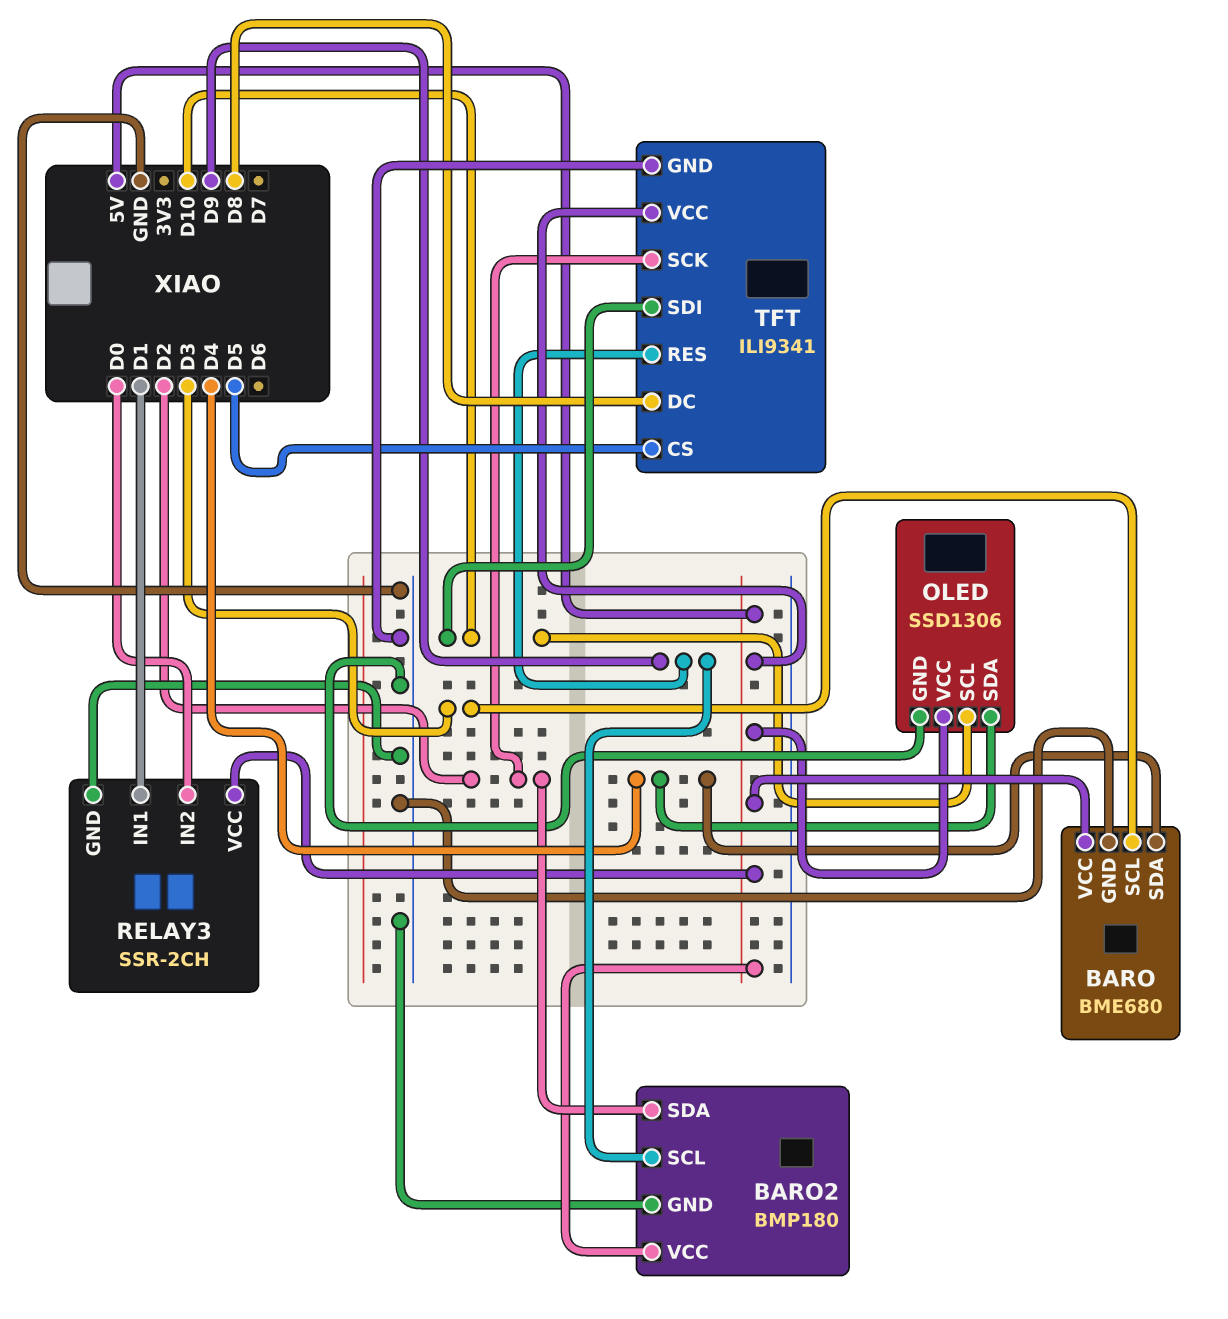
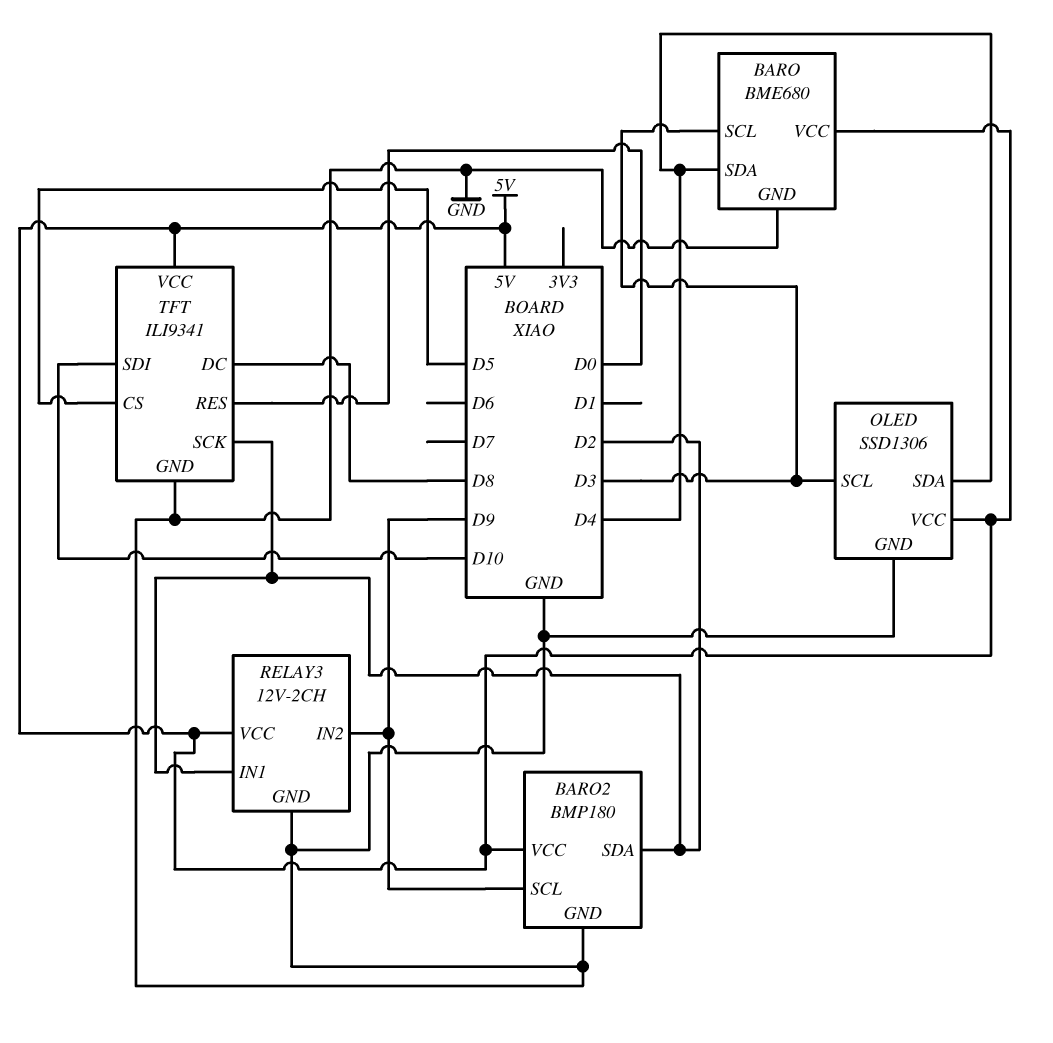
OLED pin SCL: D10 -> D3
RELAY3: SSR-2CH -> 12V-2CH
RELAY3 pin IN1: D1 -> D2
RELAY3 pin IN2: D0 -> D9
TFT pin RES: D9 -> D0

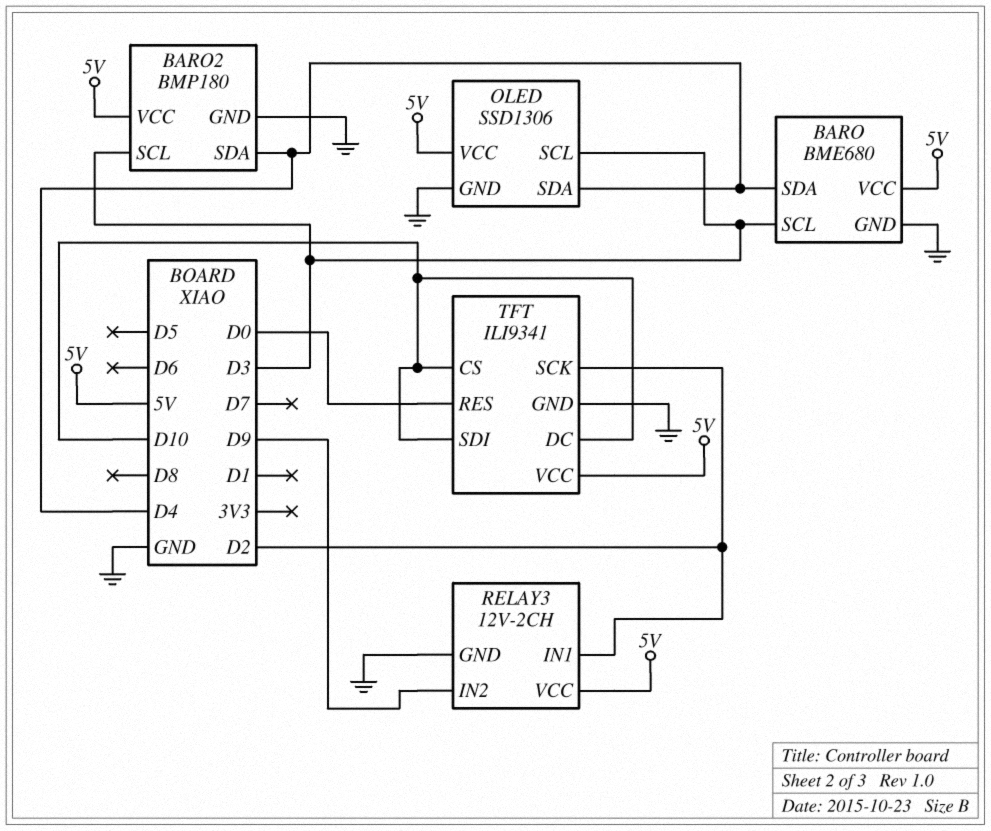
BARO2 pin SCL: D9 -> D3
BARO2 pin SDA: D2 -> D4
TFT pin CS: D5 -> D10
TFT pin DC: D8 -> D10

